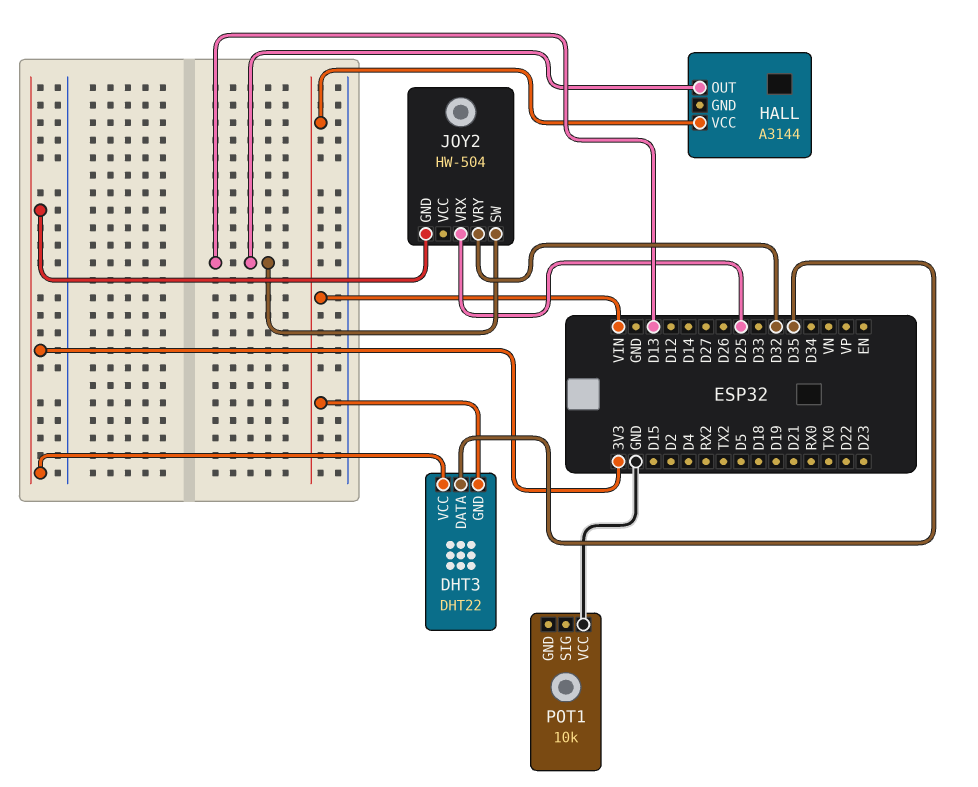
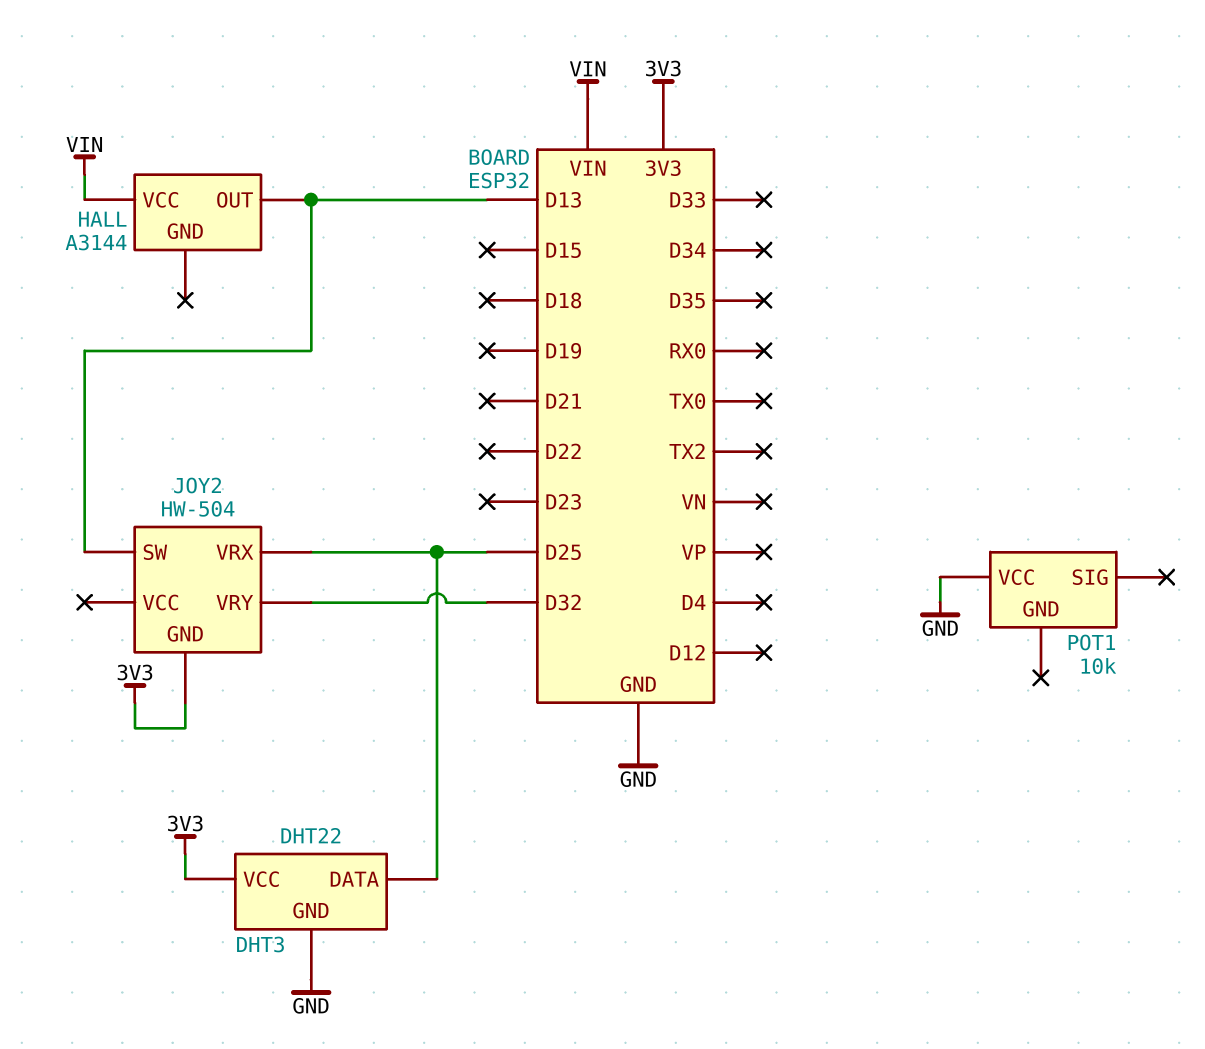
DHT3 pin DATA: D35 -> D25
DHT3 pin GND: VIN -> GND

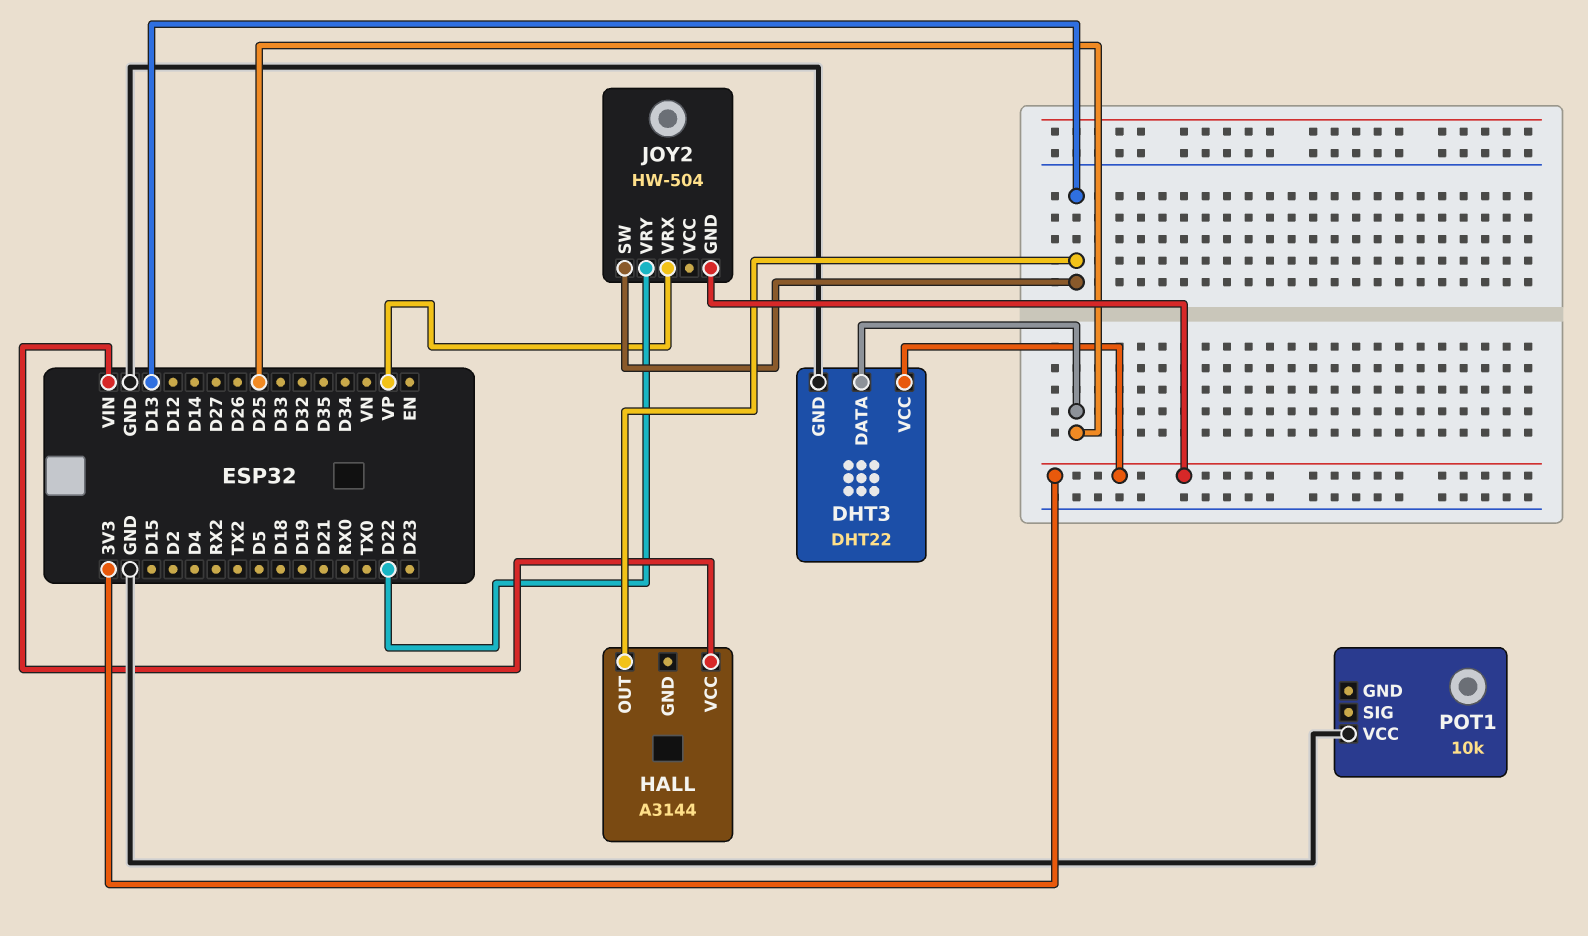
JOY2 pin VRX: D25 -> VP
JOY2 pin VRY: D32 -> D22

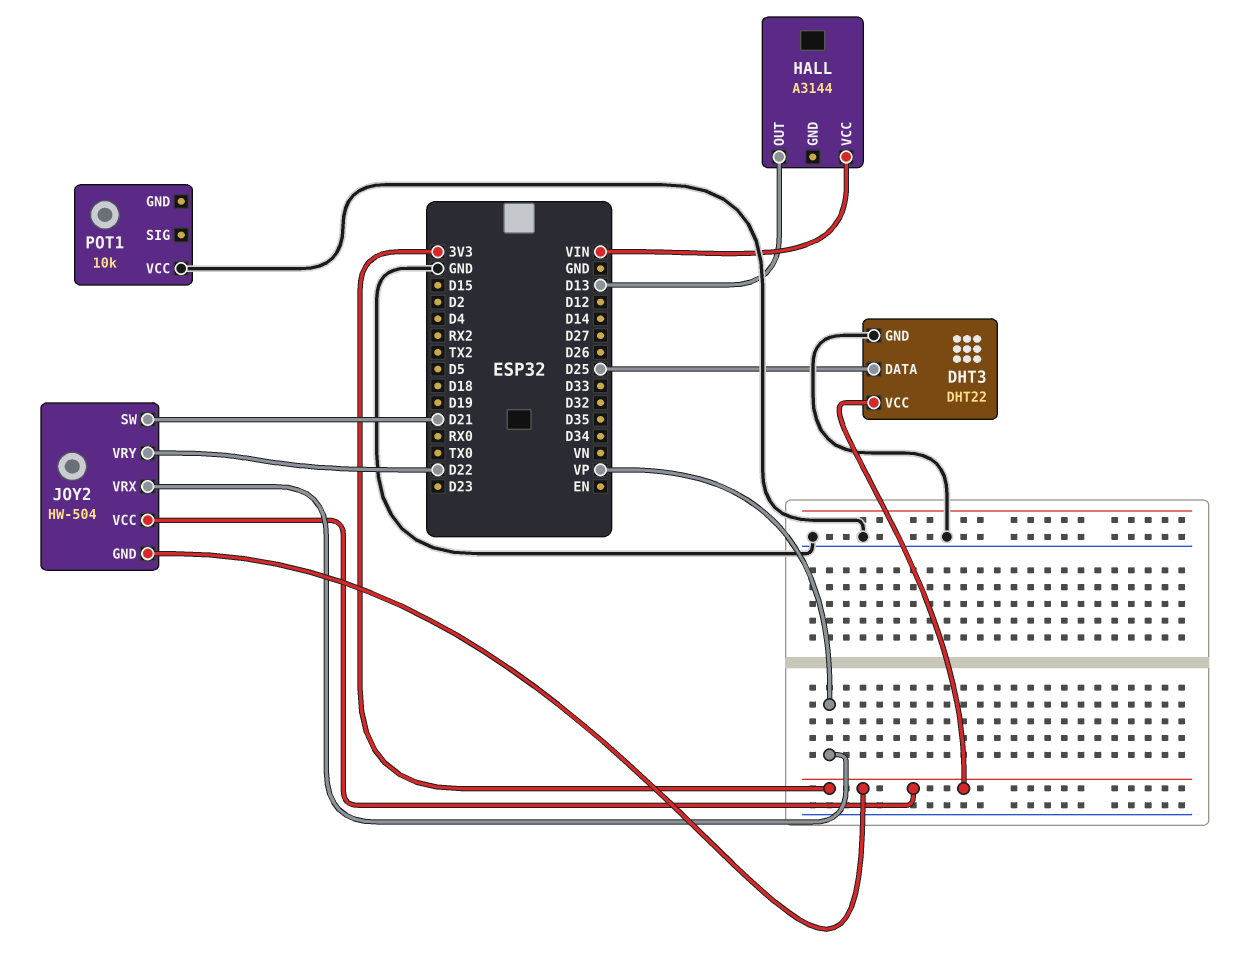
JOY2 pin SW: D13 -> D21
JOY2 pin VCC: none -> 3V3

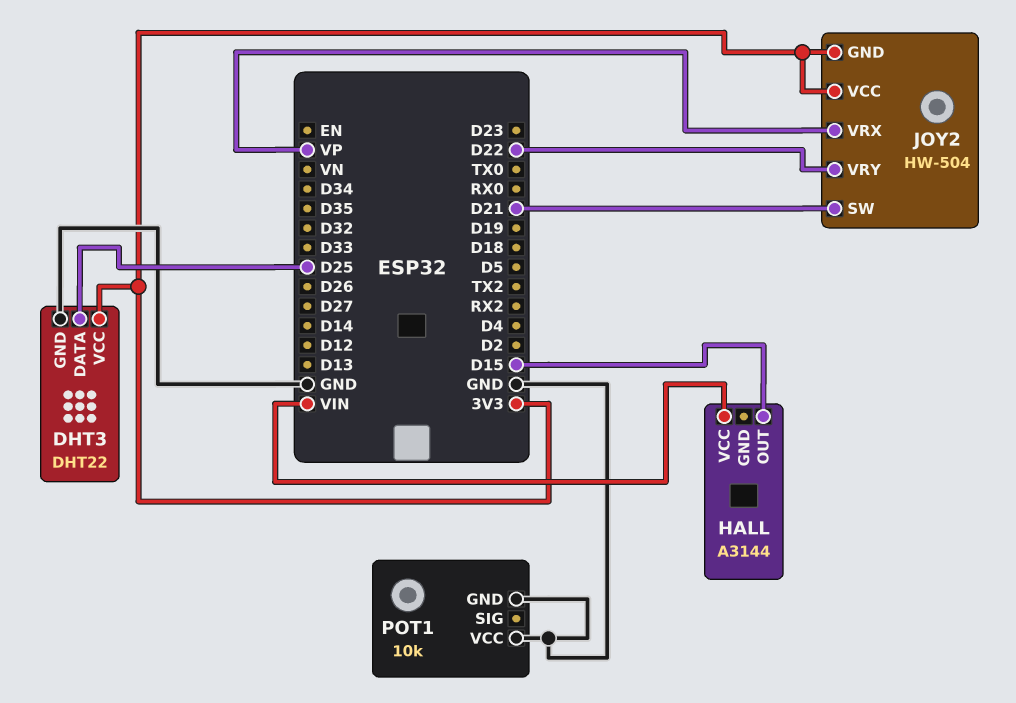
HALL pin OUT: D13 -> D15
POT1 pin GND: none -> GND

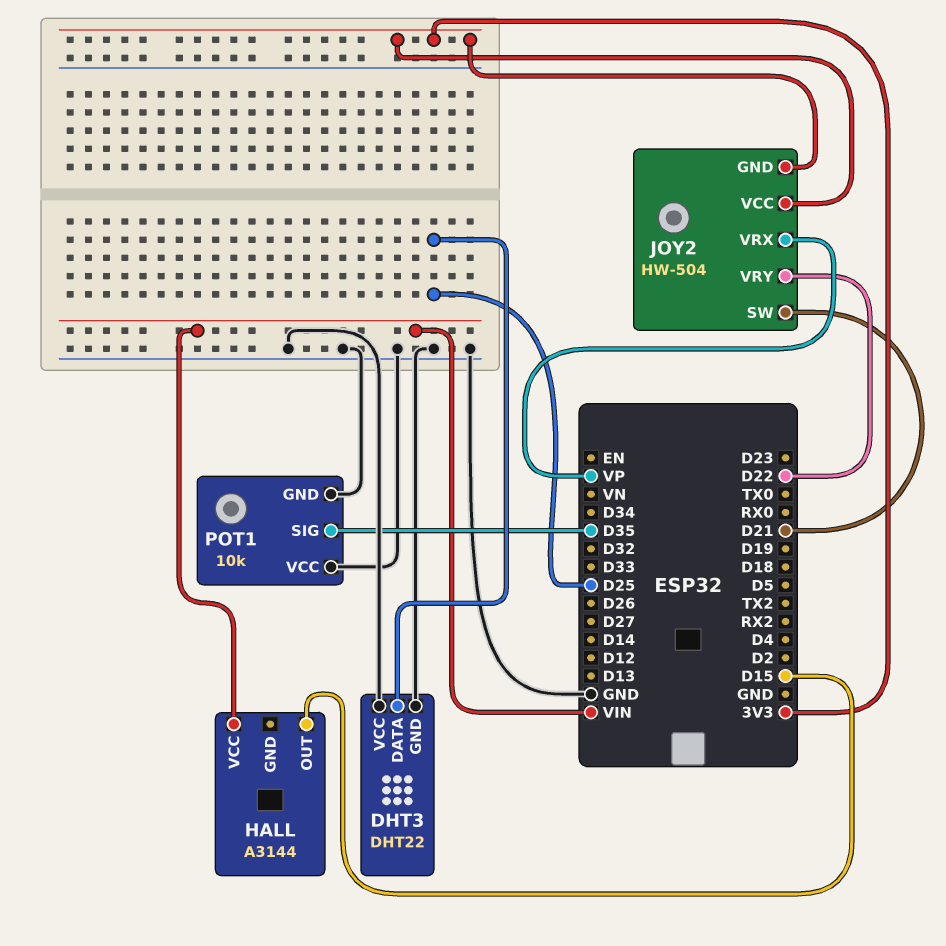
DHT3 pin VCC: 3V3 -> GND
POT1 pin SIG: none -> D35

